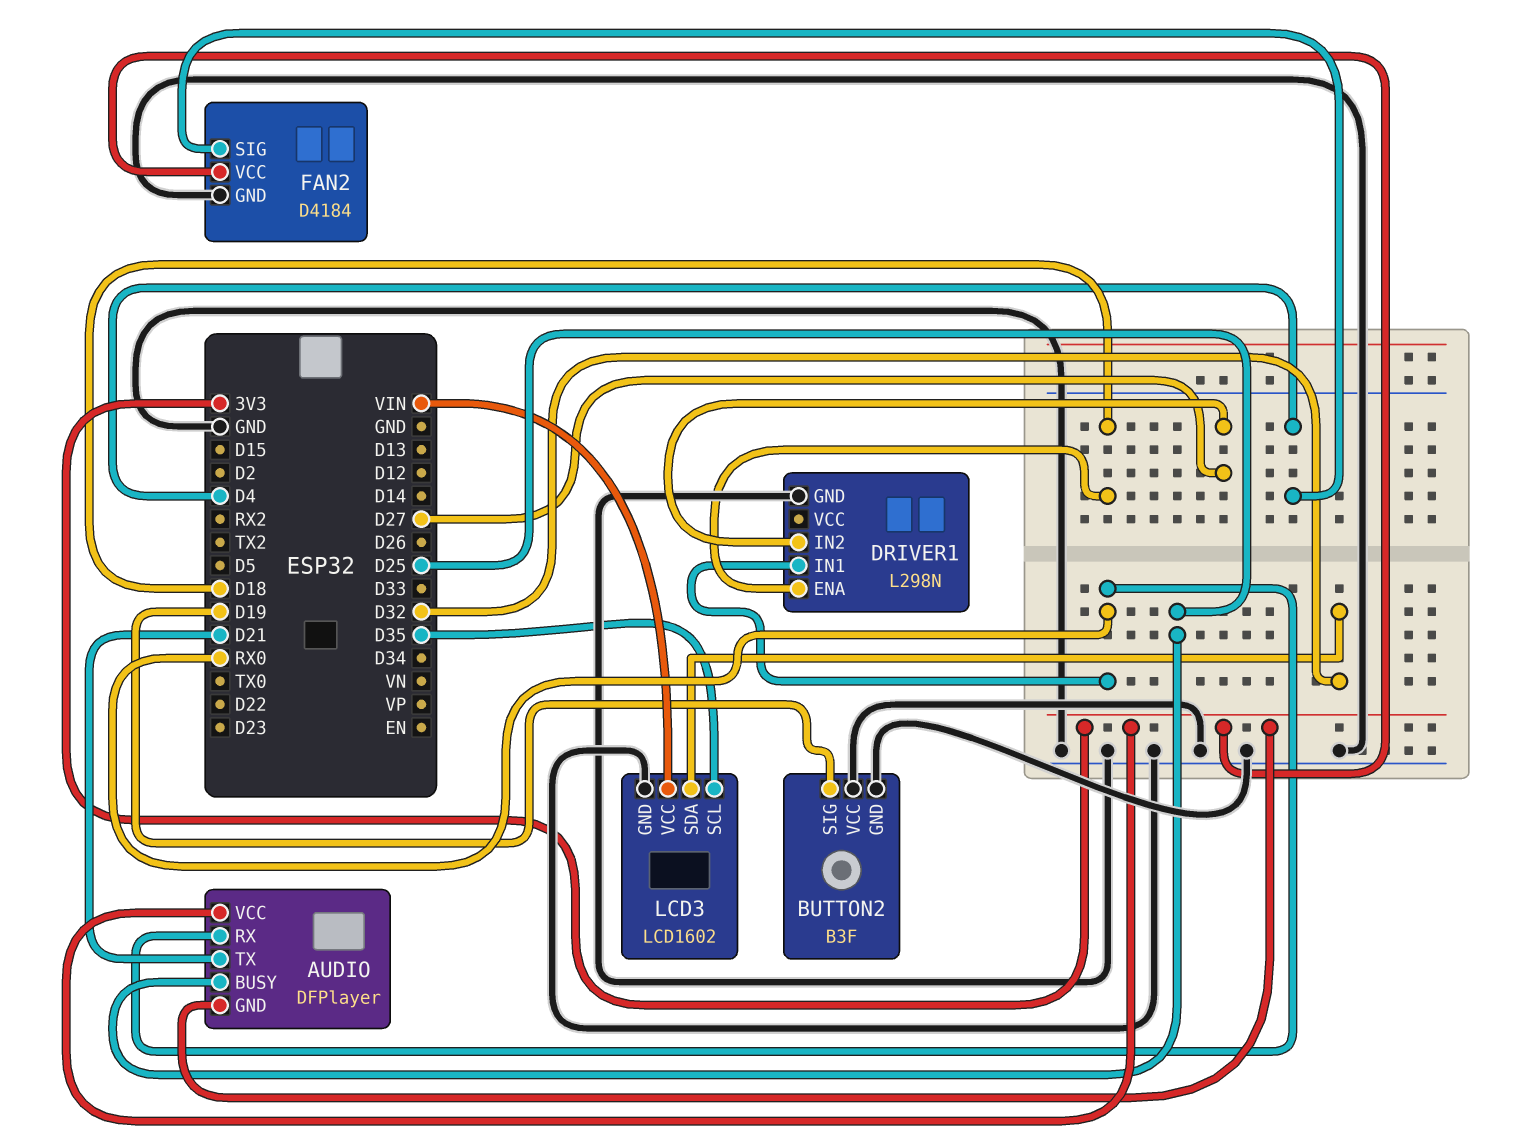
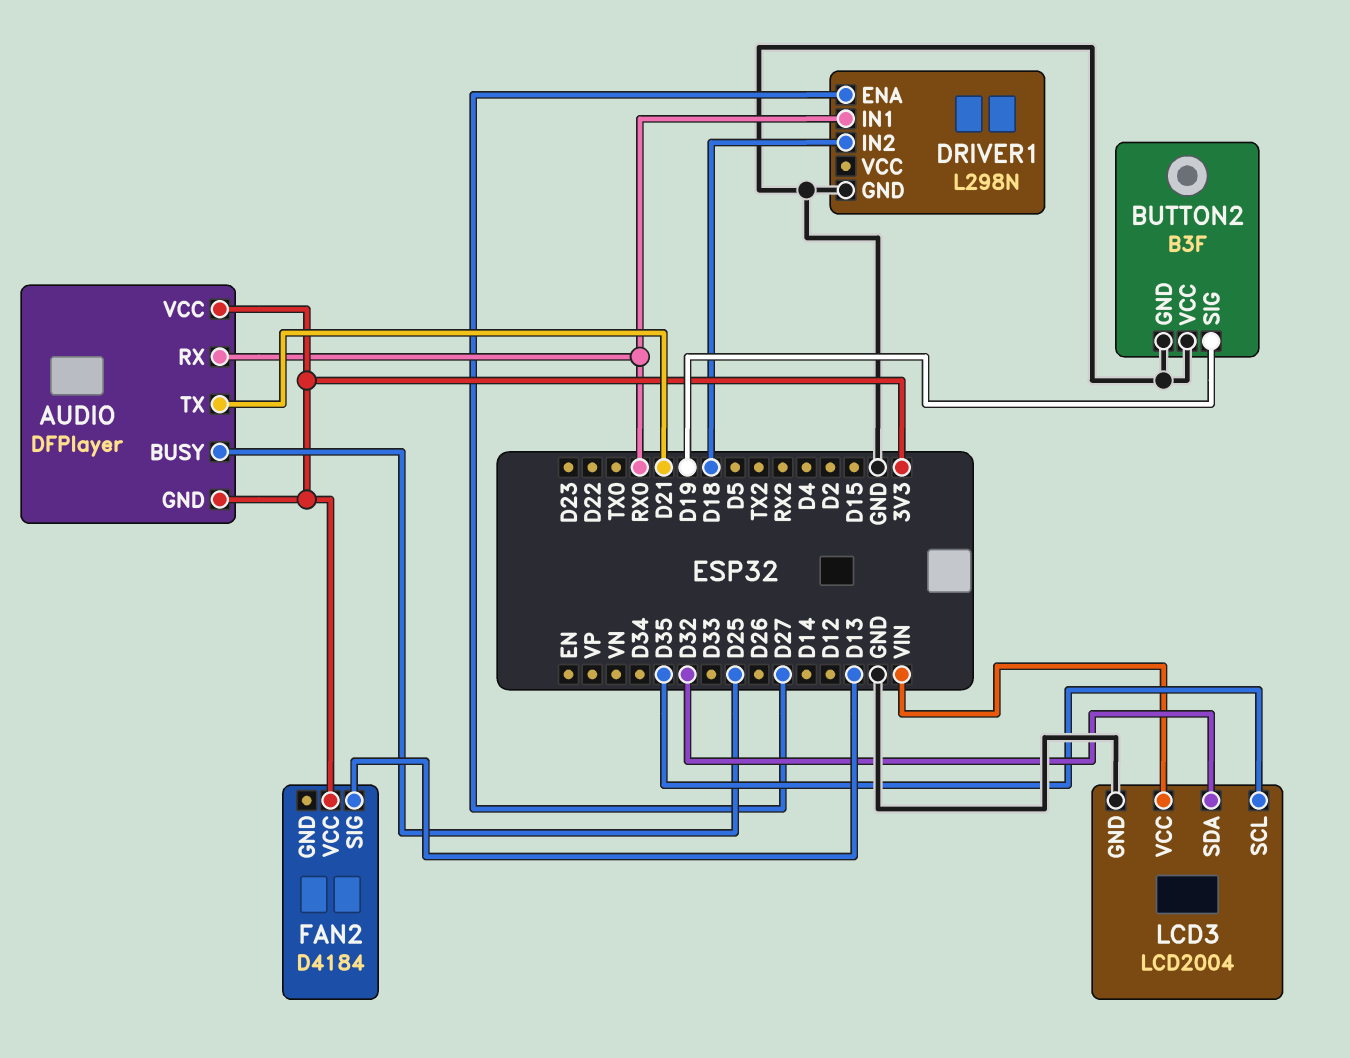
DRIVER1 pin ENA: D18 -> D27
DRIVER1 pin IN2: D27 -> D18
FAN2 pin GND: GND -> none
FAN2 pin SIG: D4 -> D13
LCD3: LCD1602 -> LCD2004

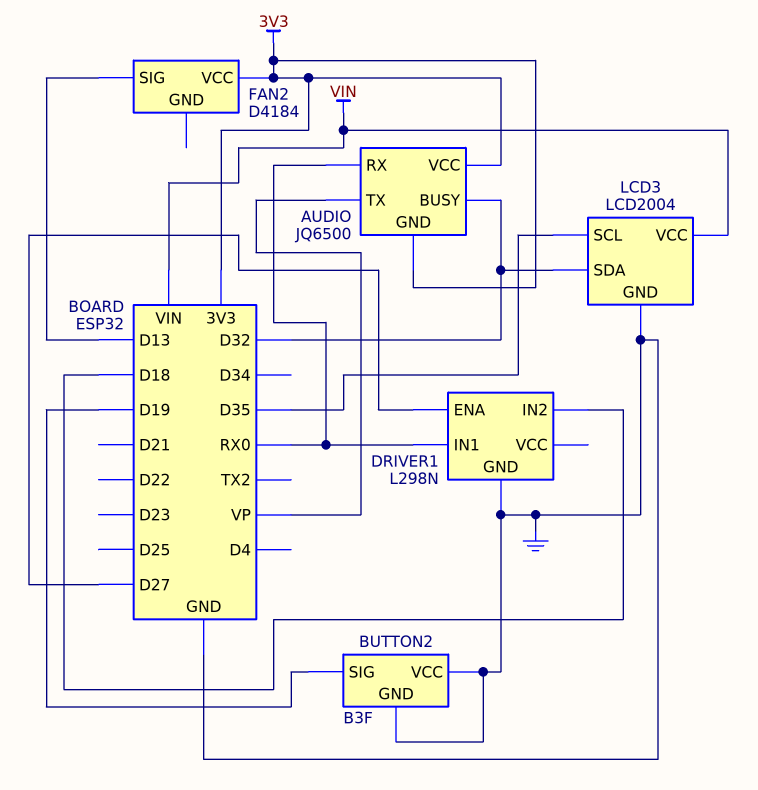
AUDIO: DFPlayer -> JQ6500
AUDIO pin BUSY: D25 -> D32
AUDIO pin TX: D21 -> VP

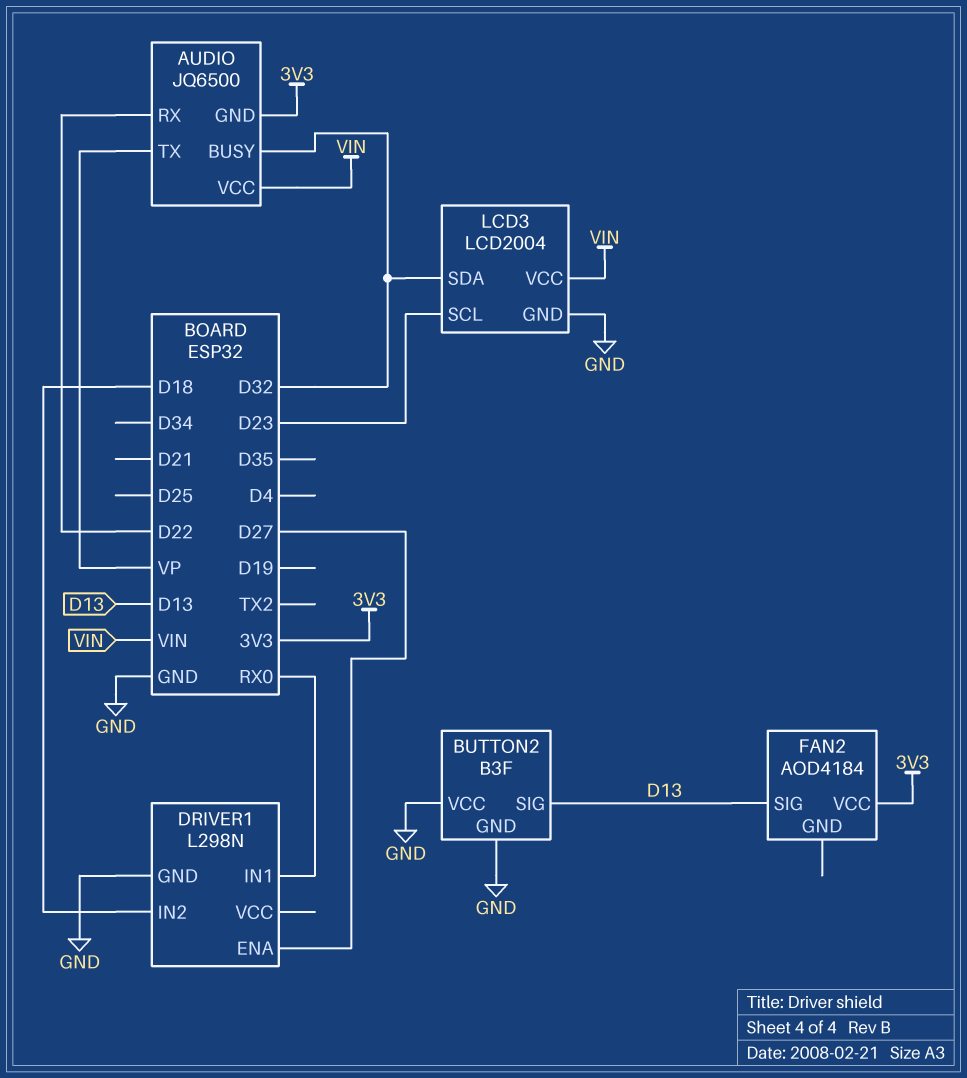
AUDIO pin RX: RX0 -> D22
AUDIO pin VCC: 3V3 -> VIN
BUTTON2 pin SIG: D19 -> D13
FAN2: D4184 -> AOD4184
LCD3 pin SCL: D35 -> D23

